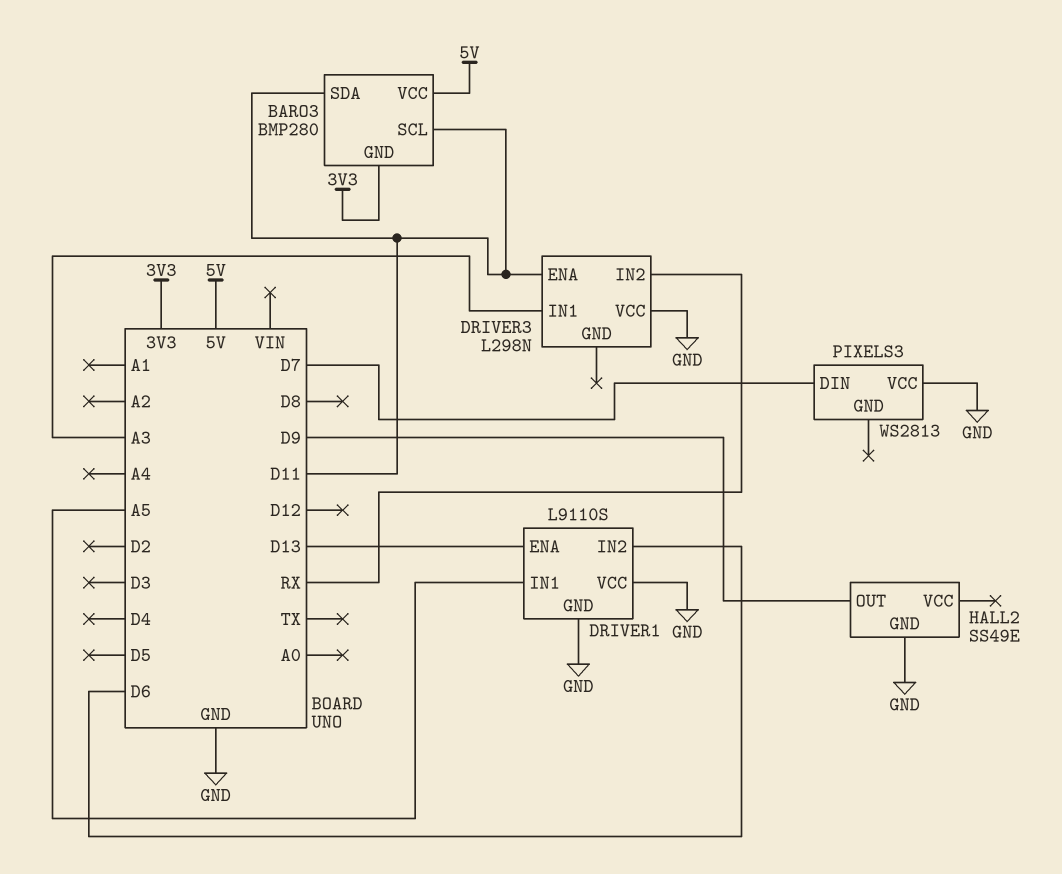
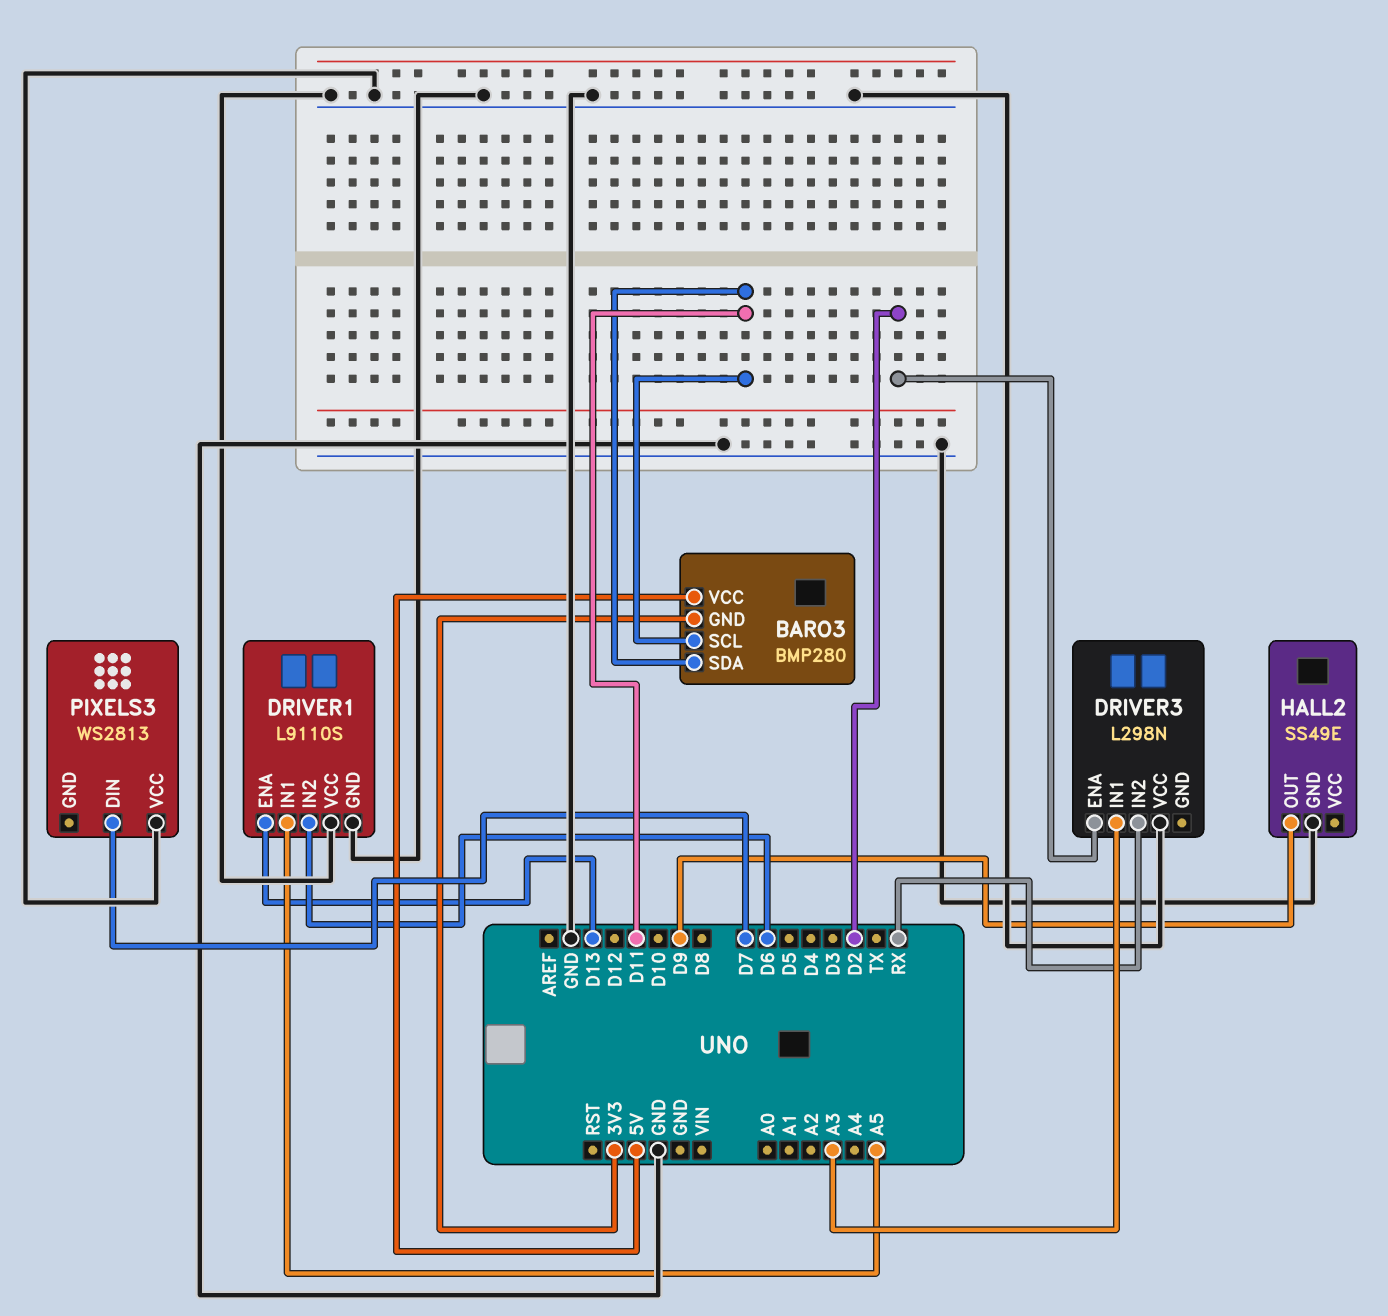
DRIVER3 pin ENA: D11 -> D2

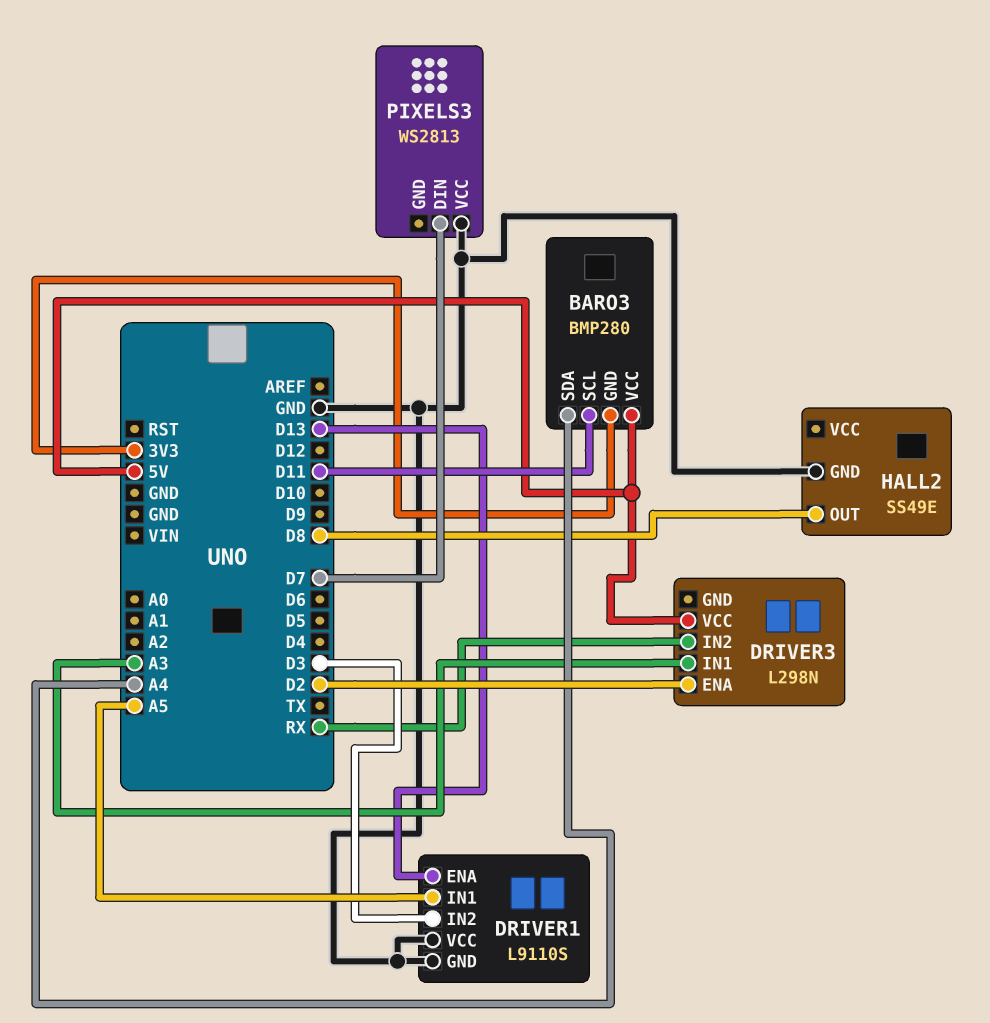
BARO3 pin SDA: D11 -> A4
DRIVER1 pin IN2: D6 -> D3
DRIVER3 pin VCC: GND -> 5V
HALL2 pin OUT: D9 -> D8

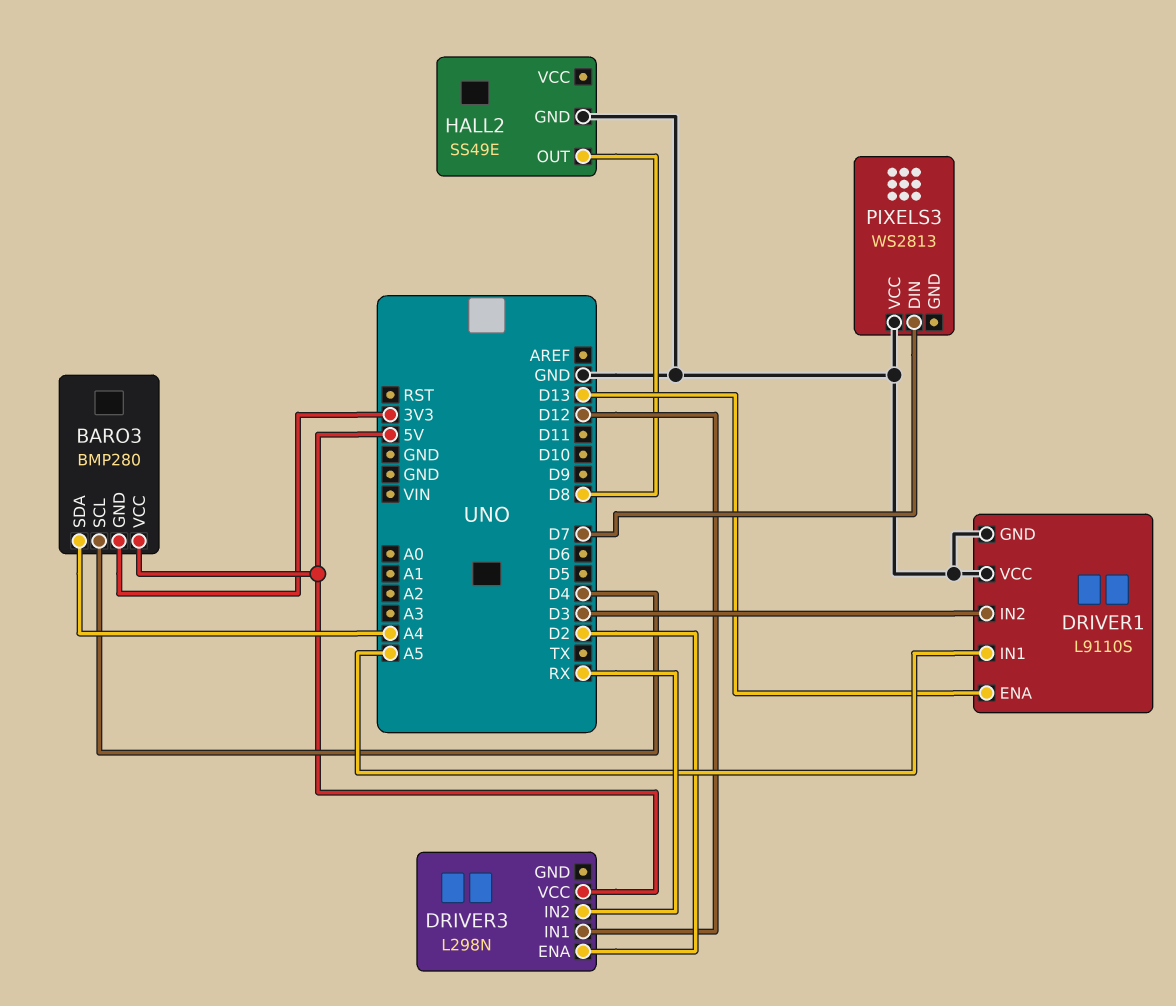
BARO3 pin SCL: D11 -> D4
DRIVER3 pin IN1: A3 -> D12

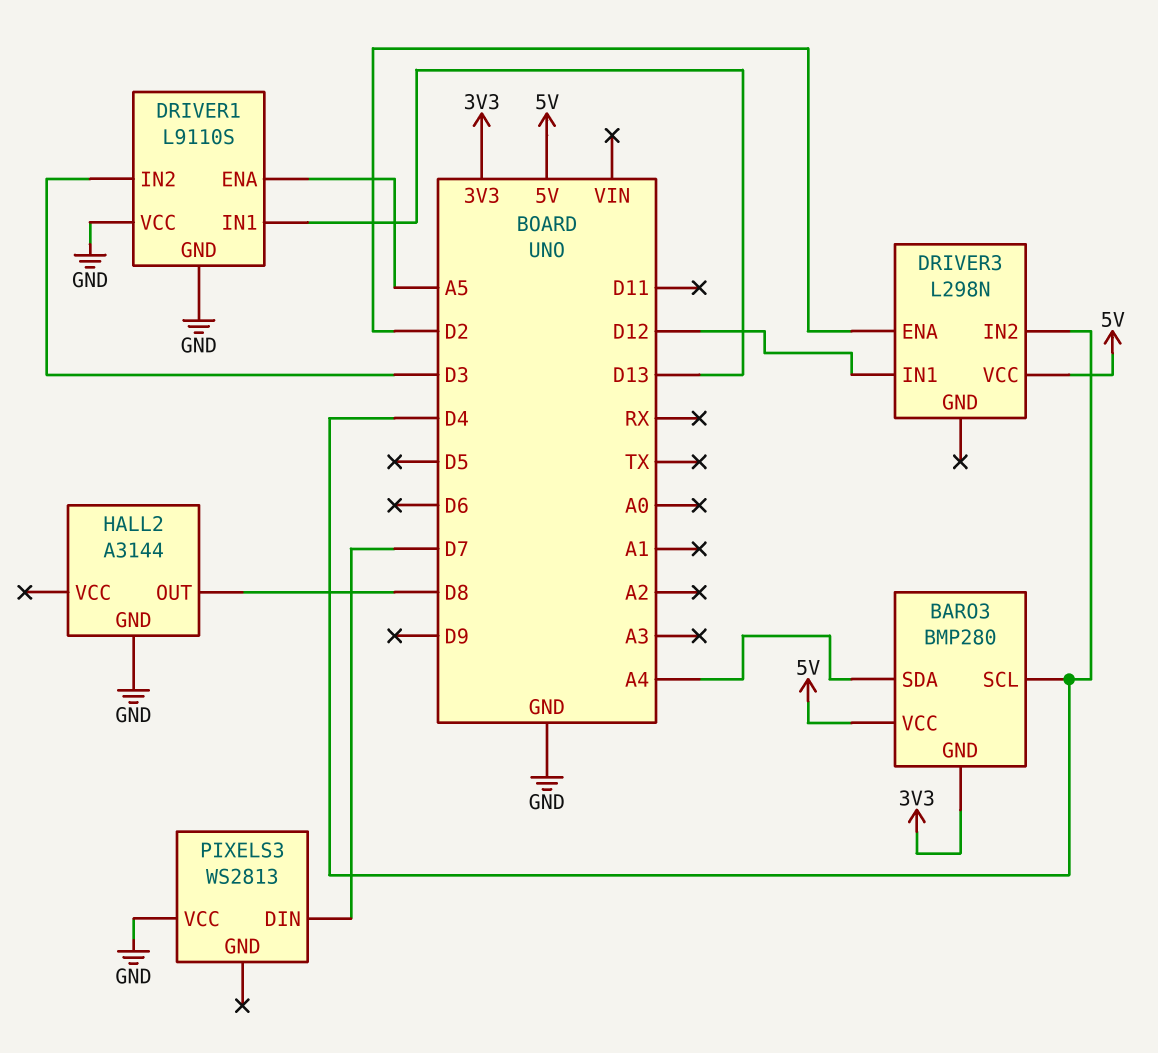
DRIVER1 pin ENA: D13 -> A5
DRIVER1 pin IN1: A5 -> D13
DRIVER3 pin IN2: RX -> D4
HALL2: SS49E -> A3144

